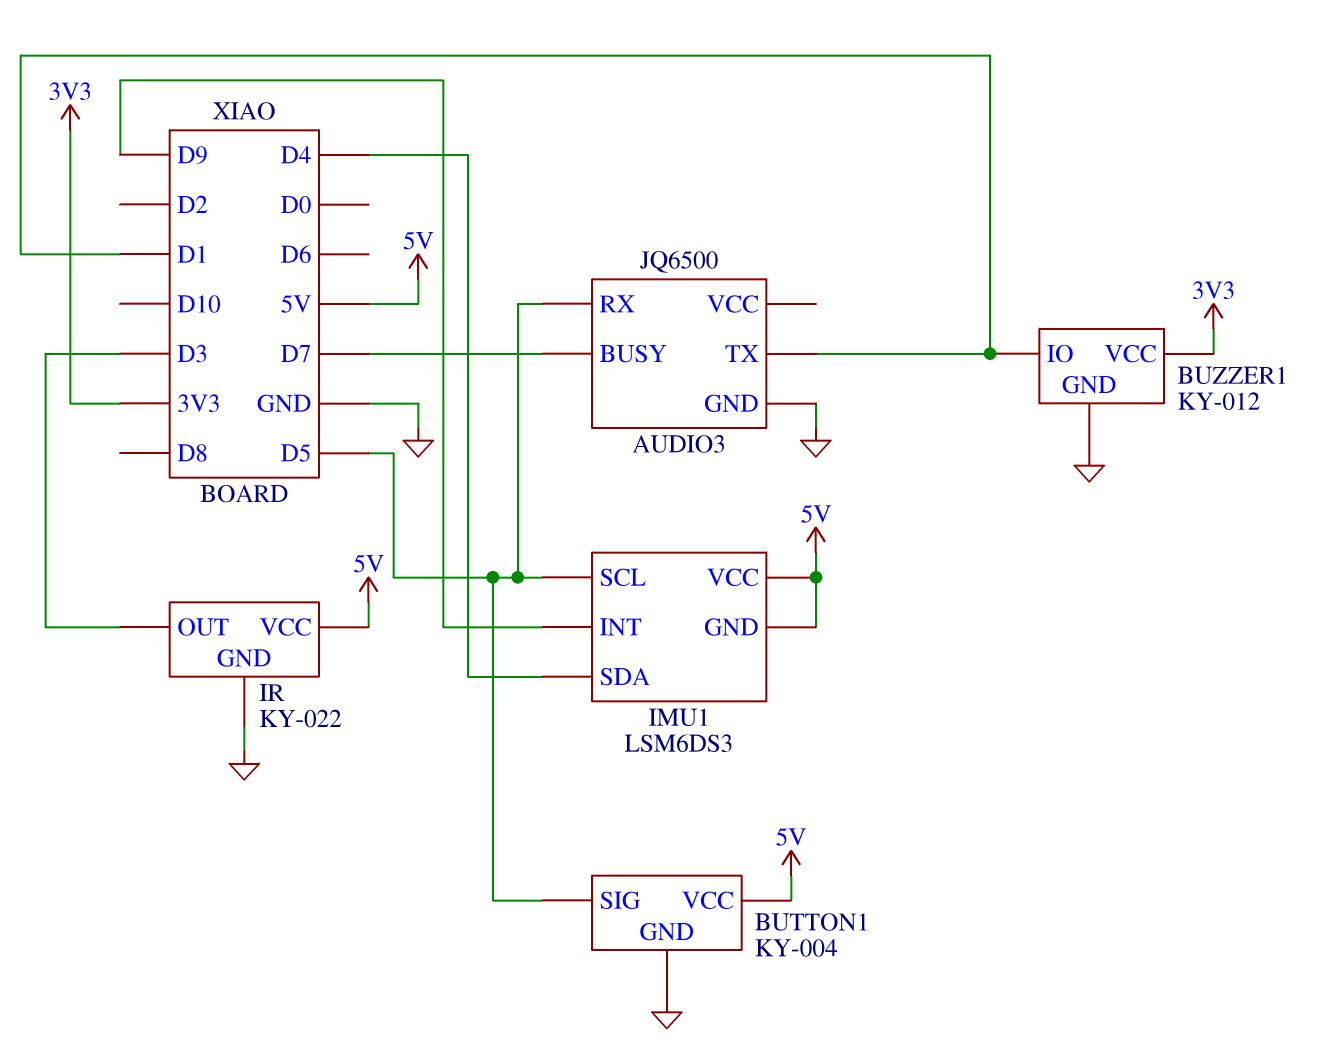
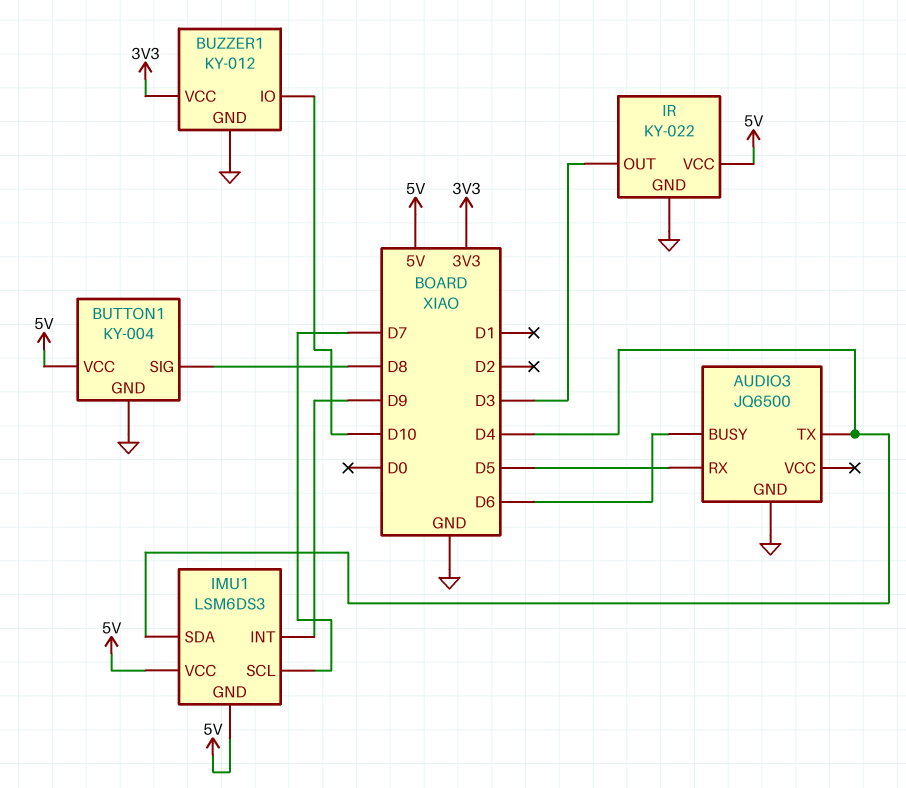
AUDIO3 pin BUSY: D7 -> D6
AUDIO3 pin TX: D1 -> D4
BUTTON1 pin SIG: D5 -> D8
BUZZER1 pin IO: D1 -> D10
IMU1 pin SCL: D5 -> D7

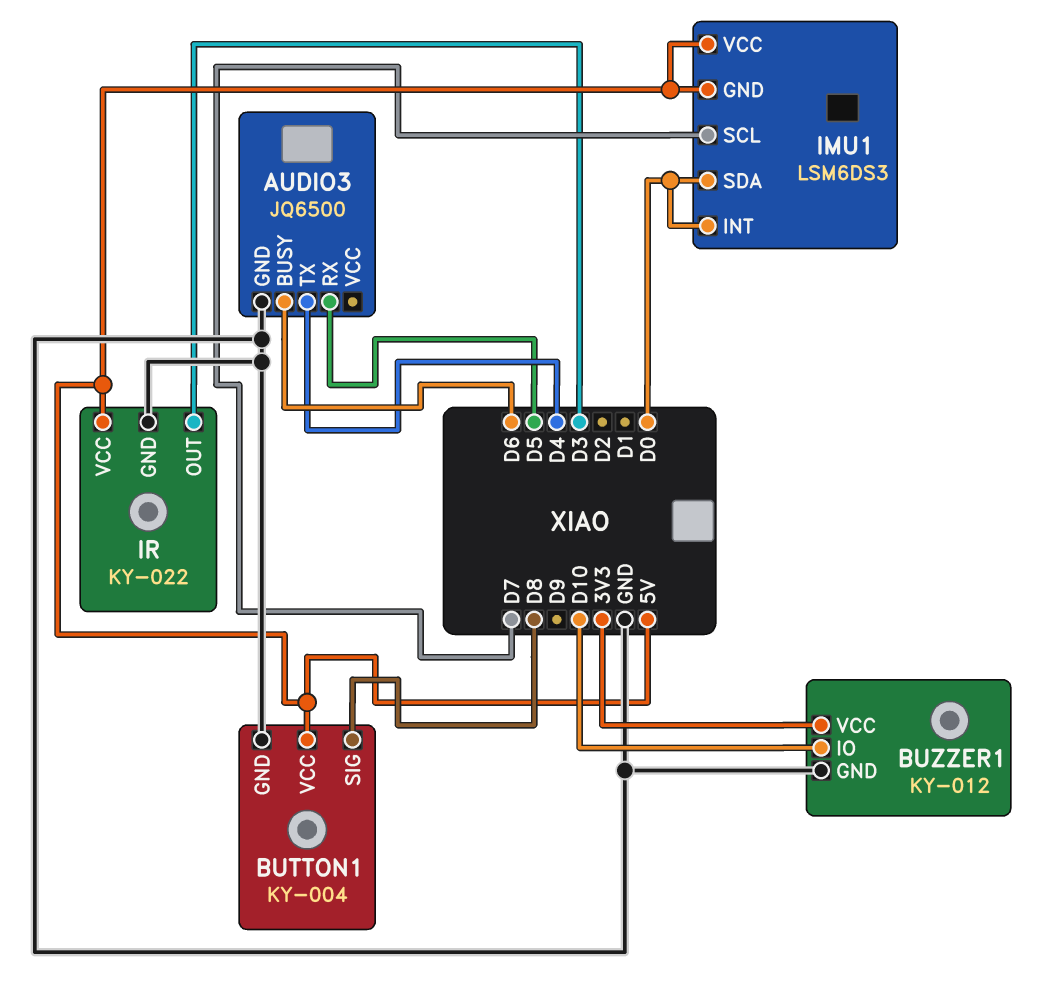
IMU1 pin INT: D9 -> D0
IMU1 pin SDA: D4 -> D0

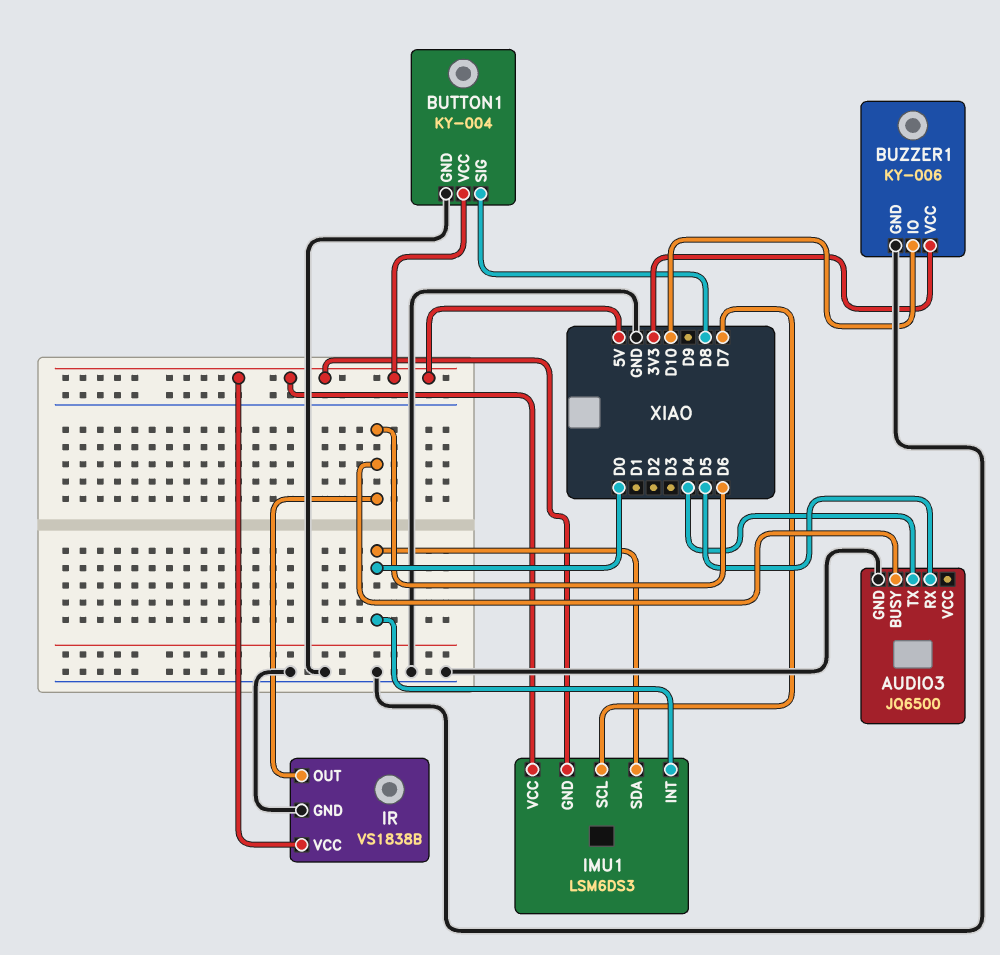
BUZZER1: KY-012 -> KY-006
IR: KY-022 -> VS1838B
IR pin OUT: D3 -> D6

